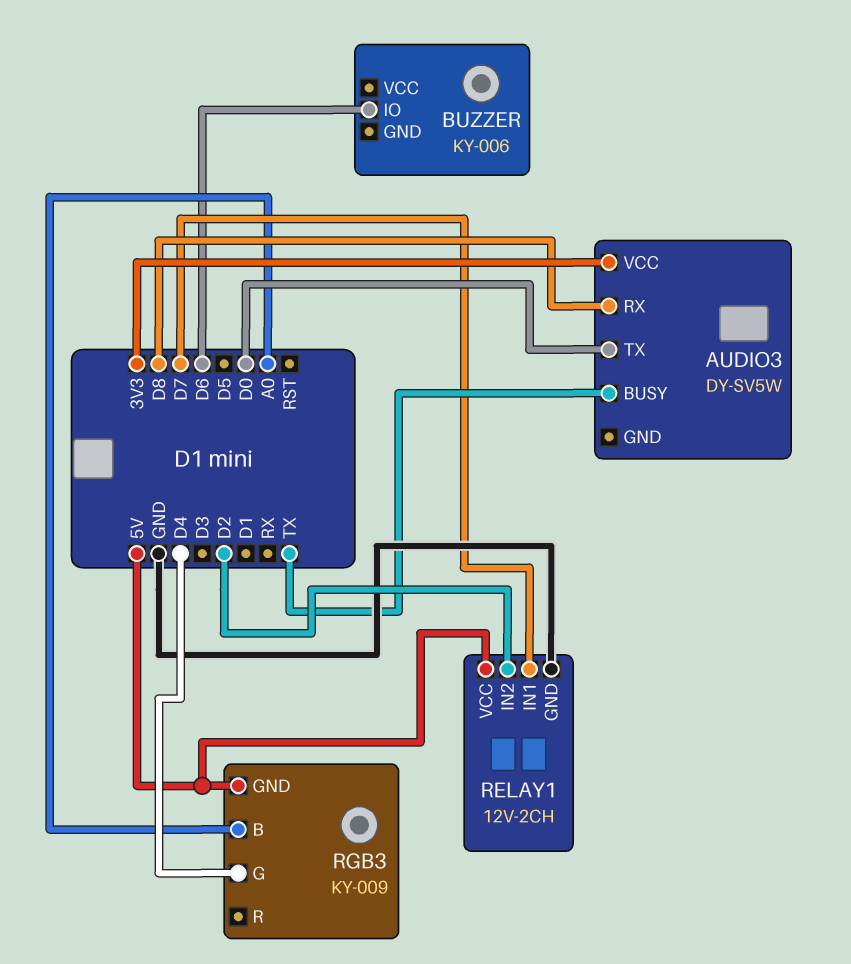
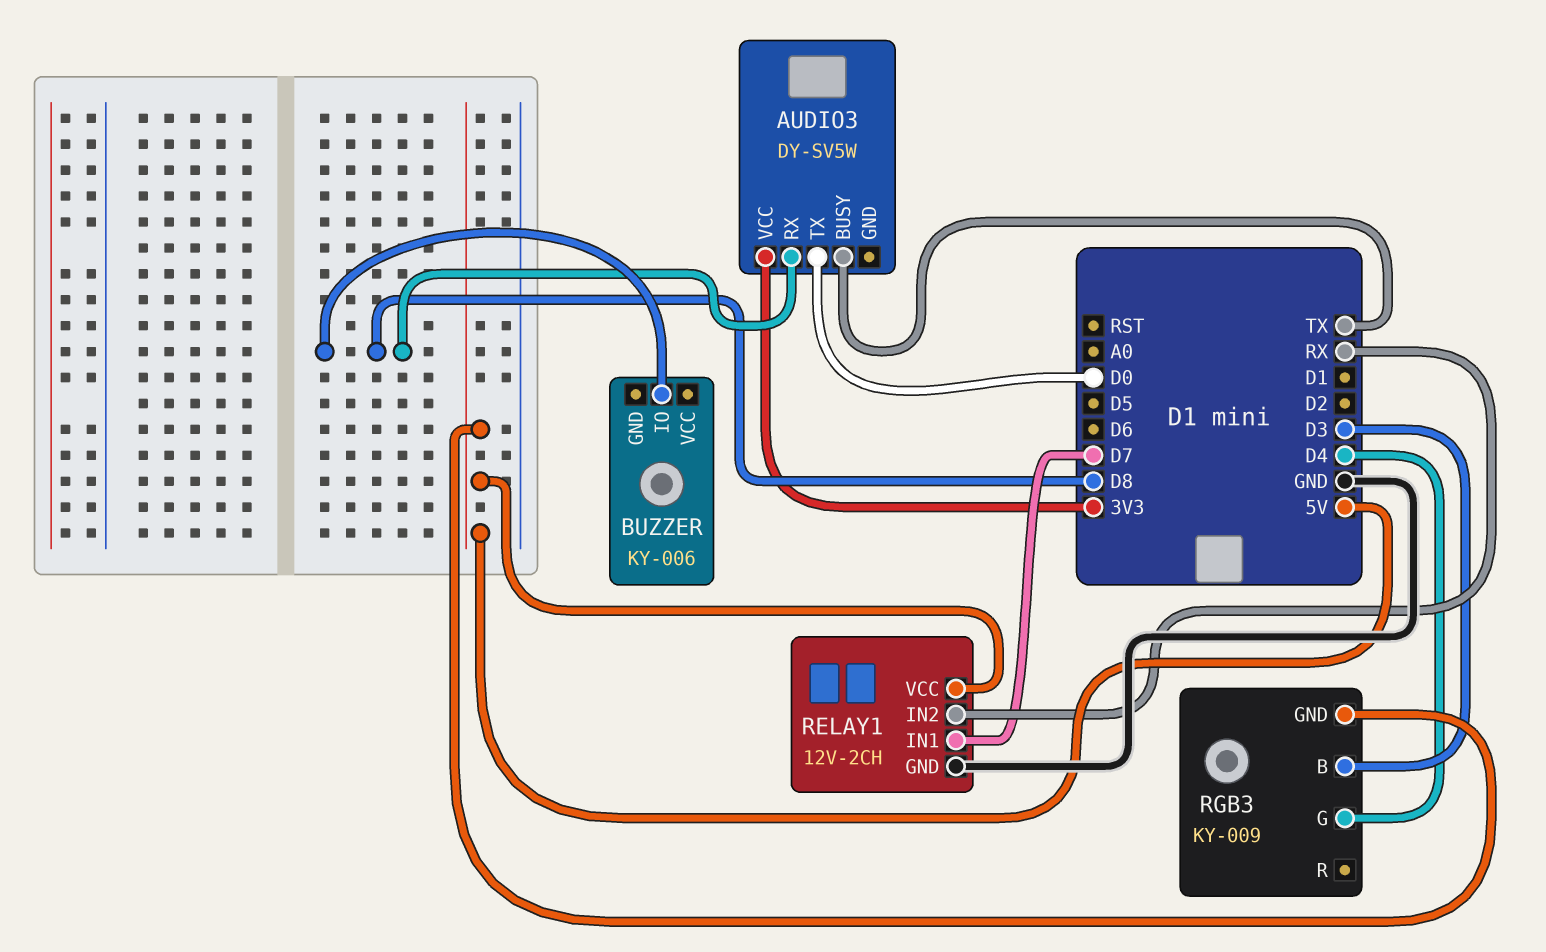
BUZZER pin IO: D6 -> D8
RELAY1 pin IN2: D2 -> RX
RGB3 pin B: A0 -> D3

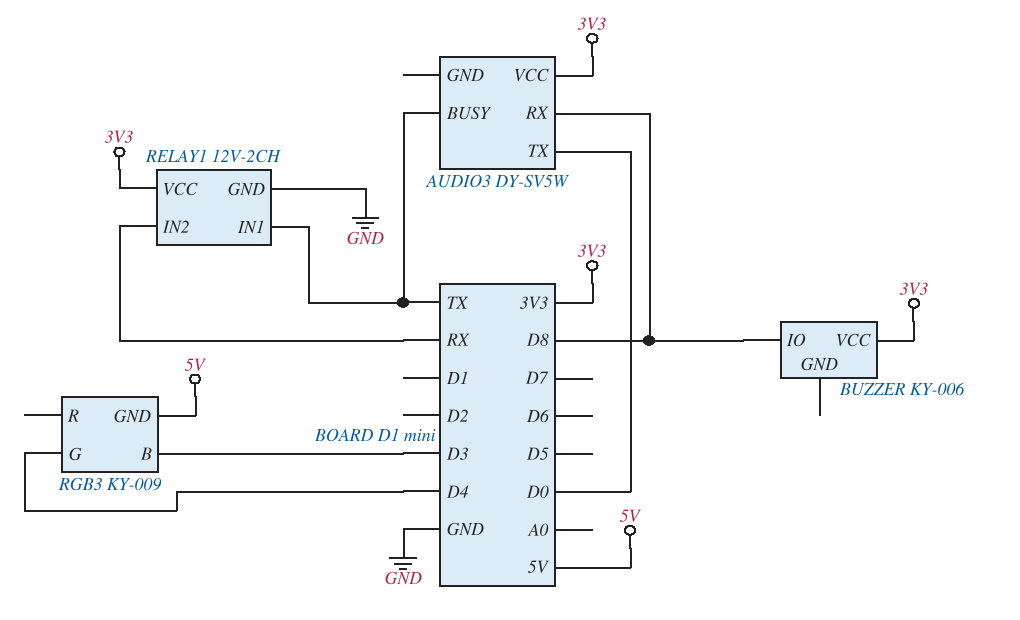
BUZZER pin VCC: none -> 3V3
RELAY1 pin IN1: D7 -> TX
RELAY1 pin VCC: 5V -> 3V3

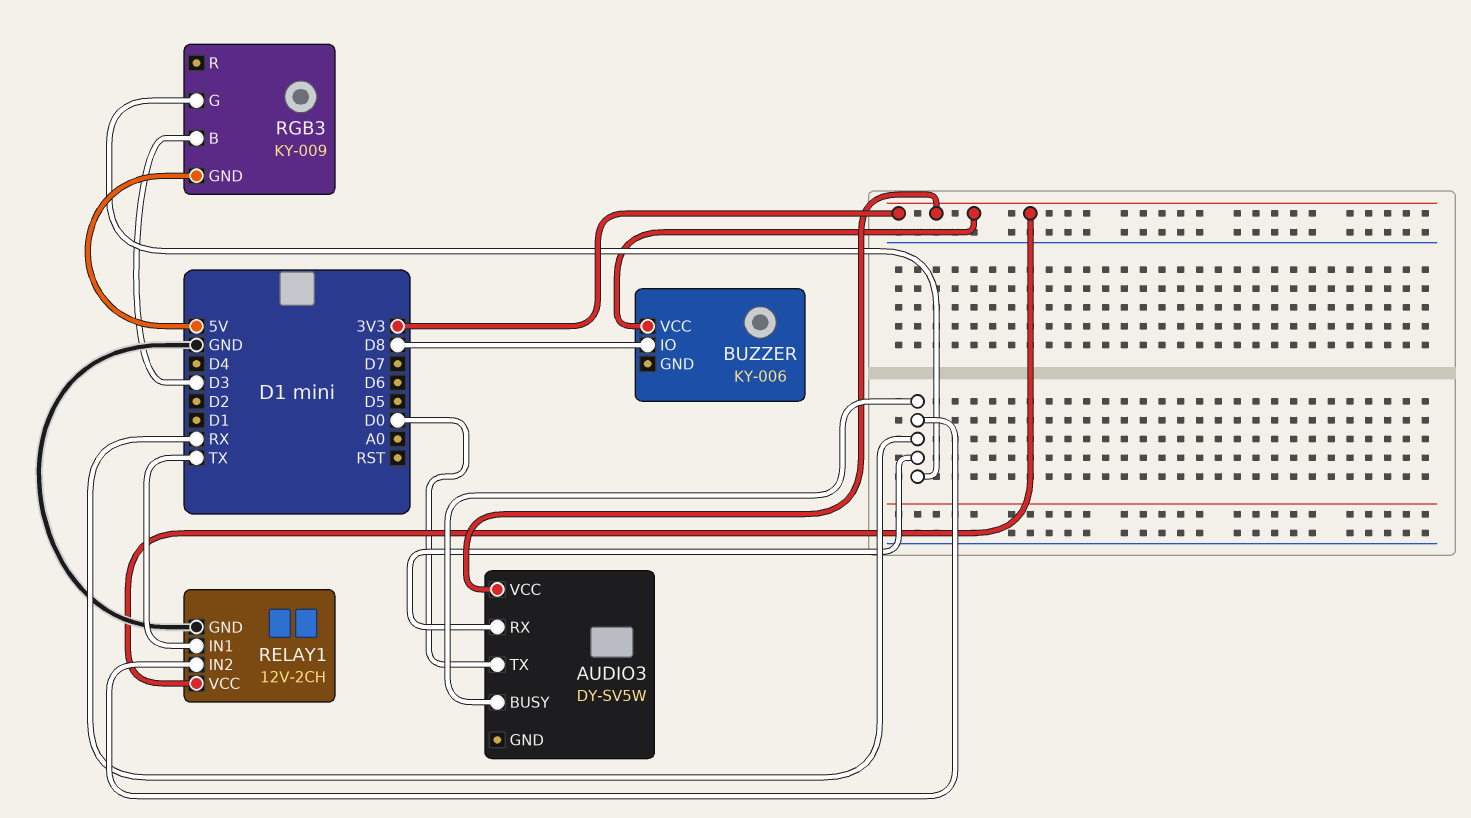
AUDIO3 pin BUSY: TX -> RX
AUDIO3 pin RX: D8 -> RX
RGB3 pin G: D4 -> RX

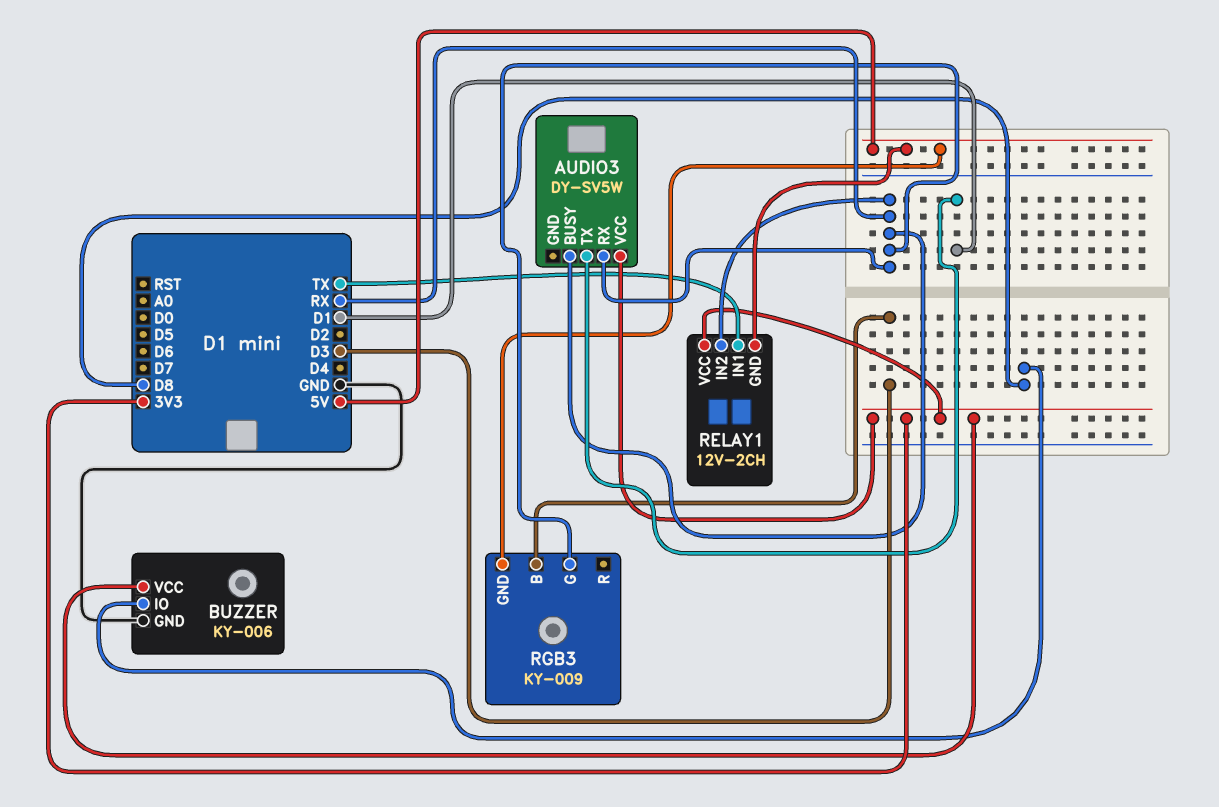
AUDIO3 pin TX: D0 -> D1
BUZZER pin GND: none -> GND
RELAY1 pin GND: GND -> 5V

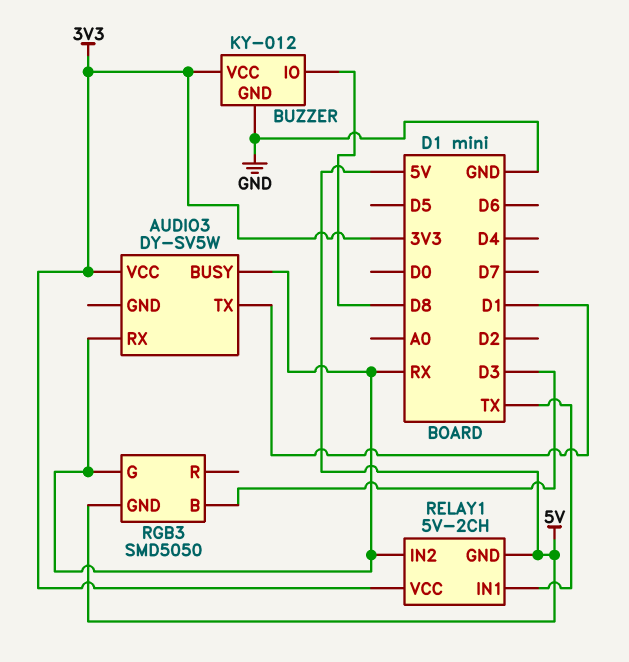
BUZZER: KY-006 -> KY-012
RELAY1: 12V-2CH -> 5V-2CH
RGB3: KY-009 -> SMD5050

